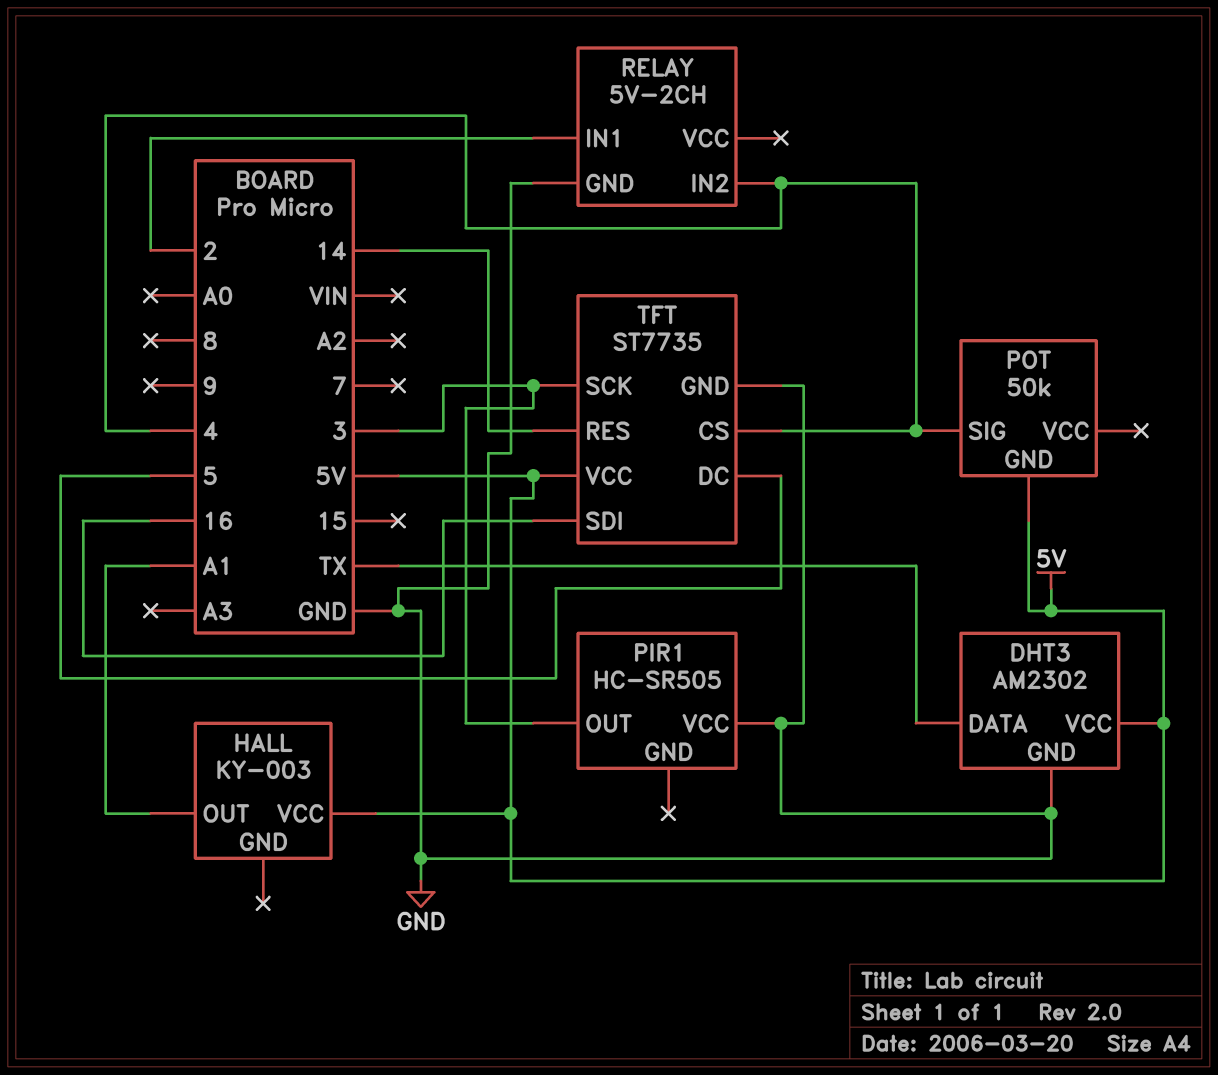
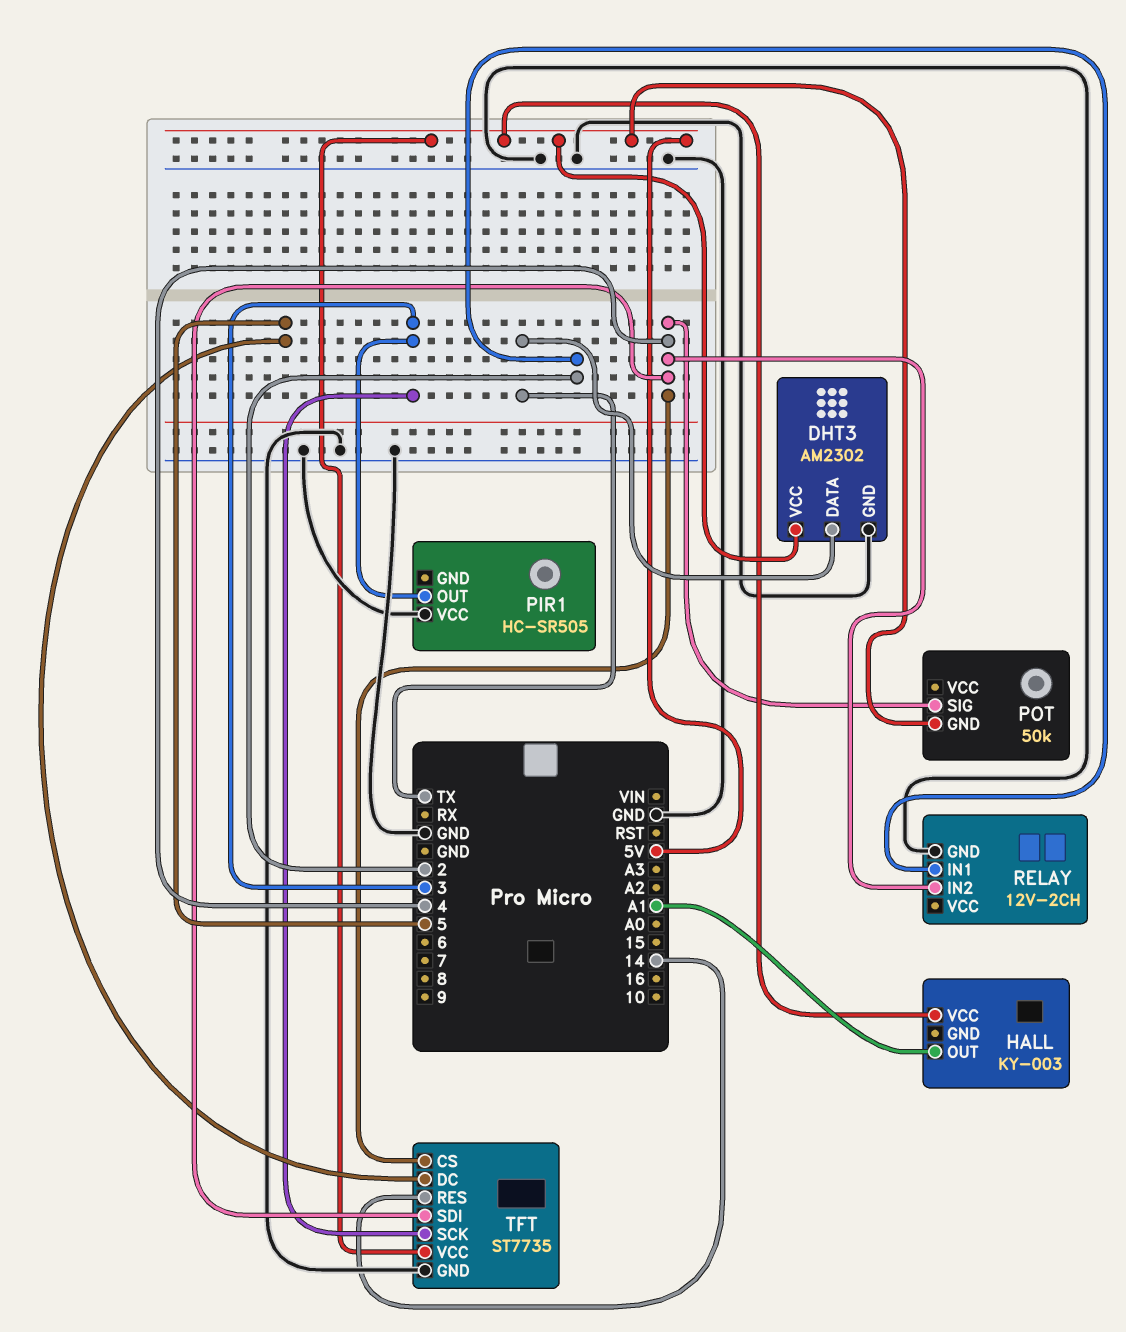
RELAY: 5V-2CH -> 12V-2CH
TFT pin SDI: 16 -> 4

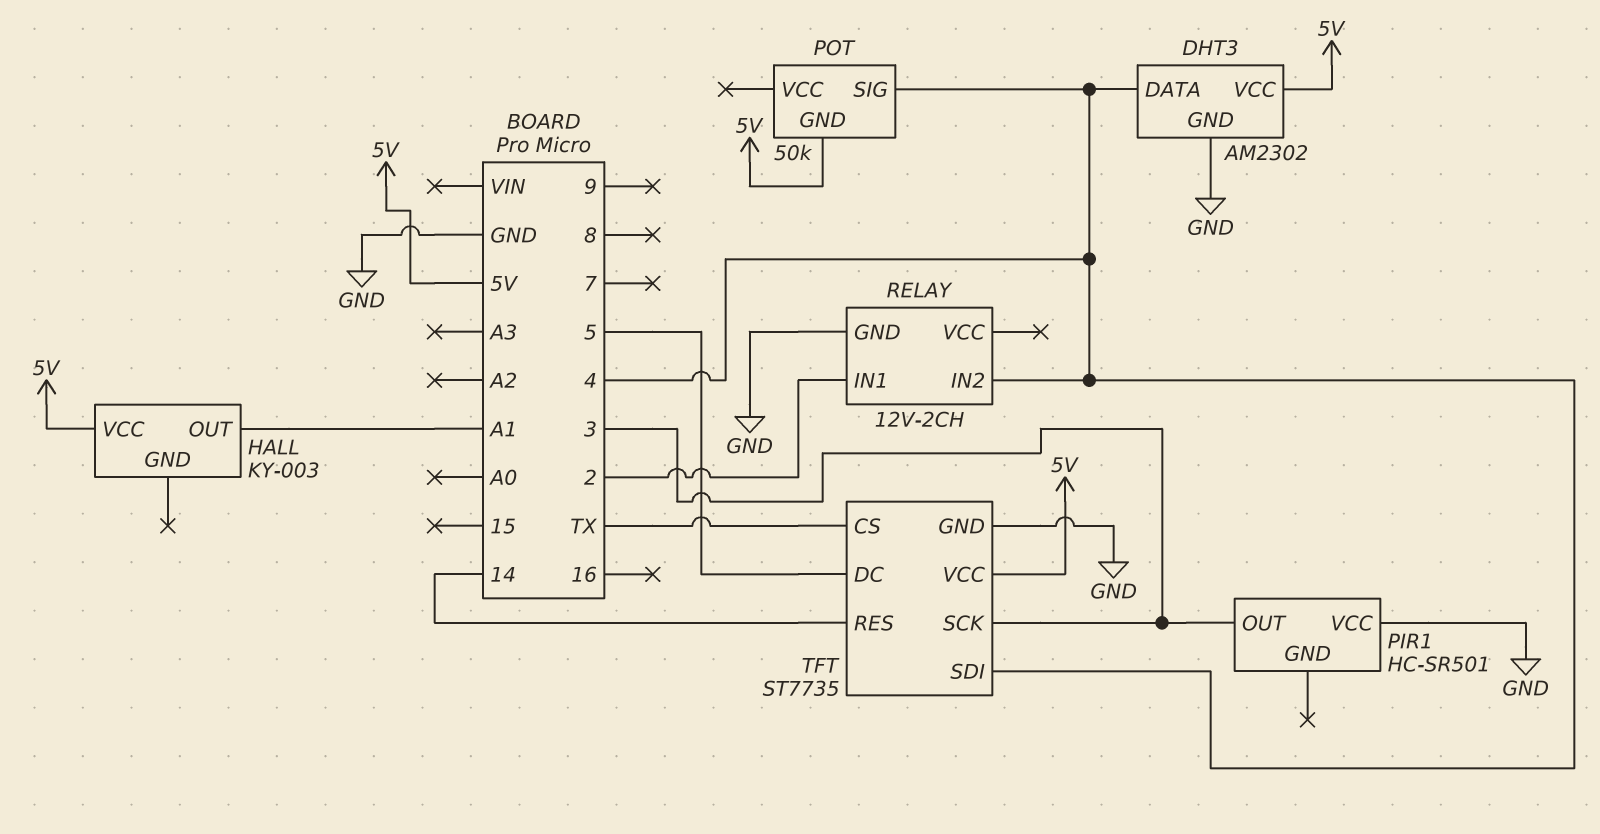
DHT3 pin DATA: TX -> 4
PIR1: HC-SR505 -> HC-SR501
TFT pin CS: 4 -> TX

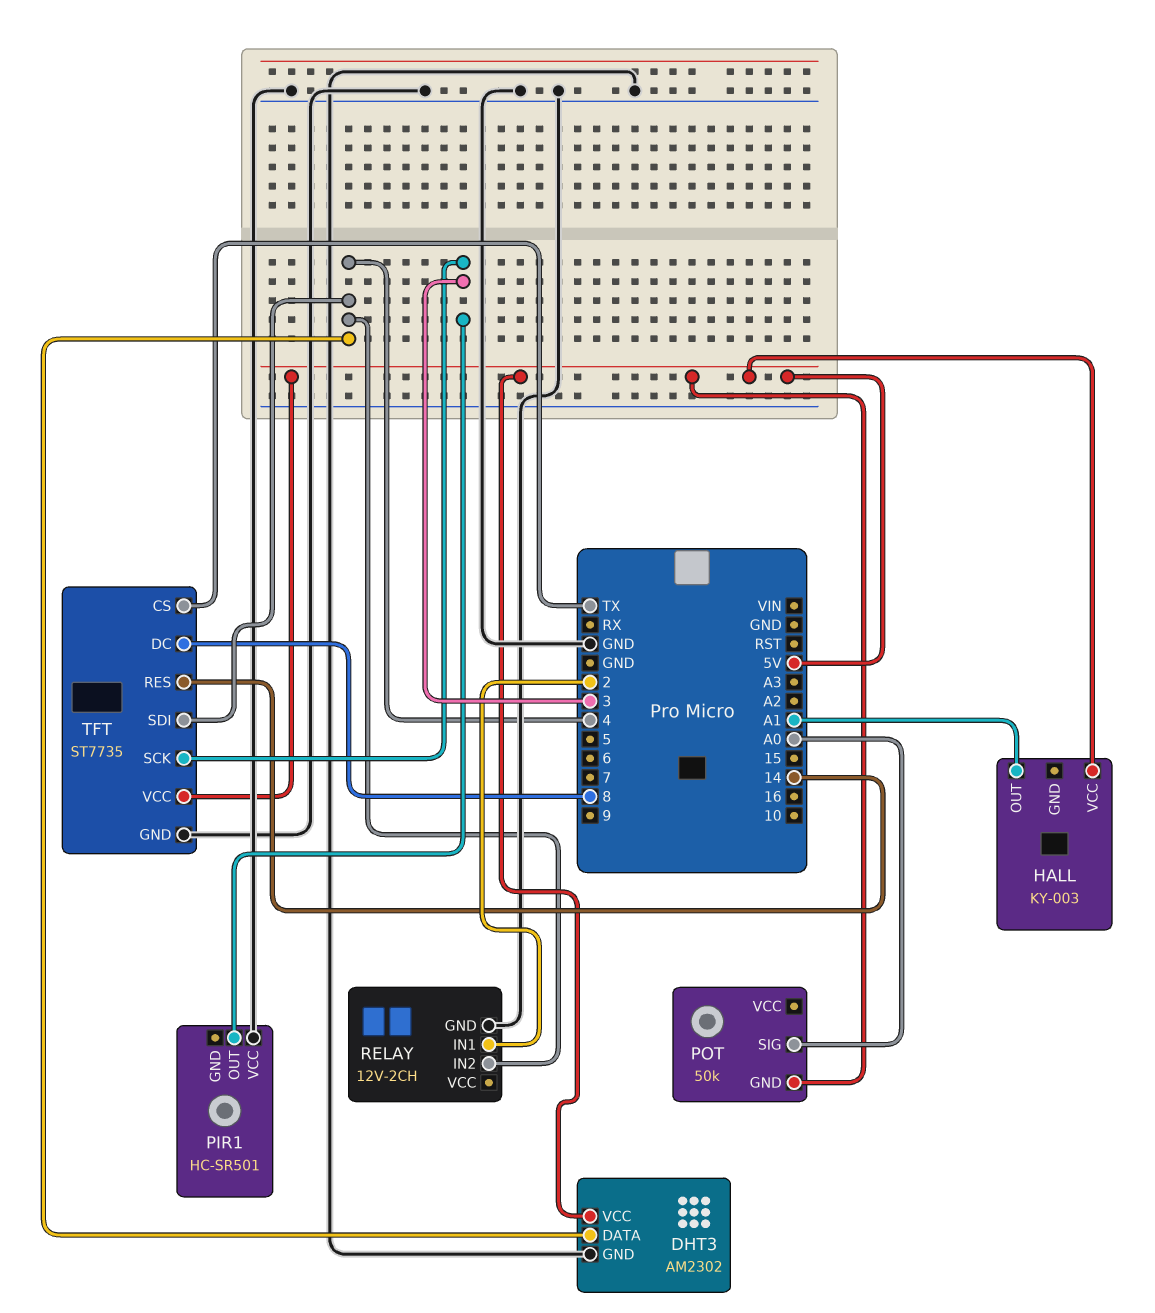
POT pin SIG: 4 -> A0
TFT pin DC: 5 -> 8

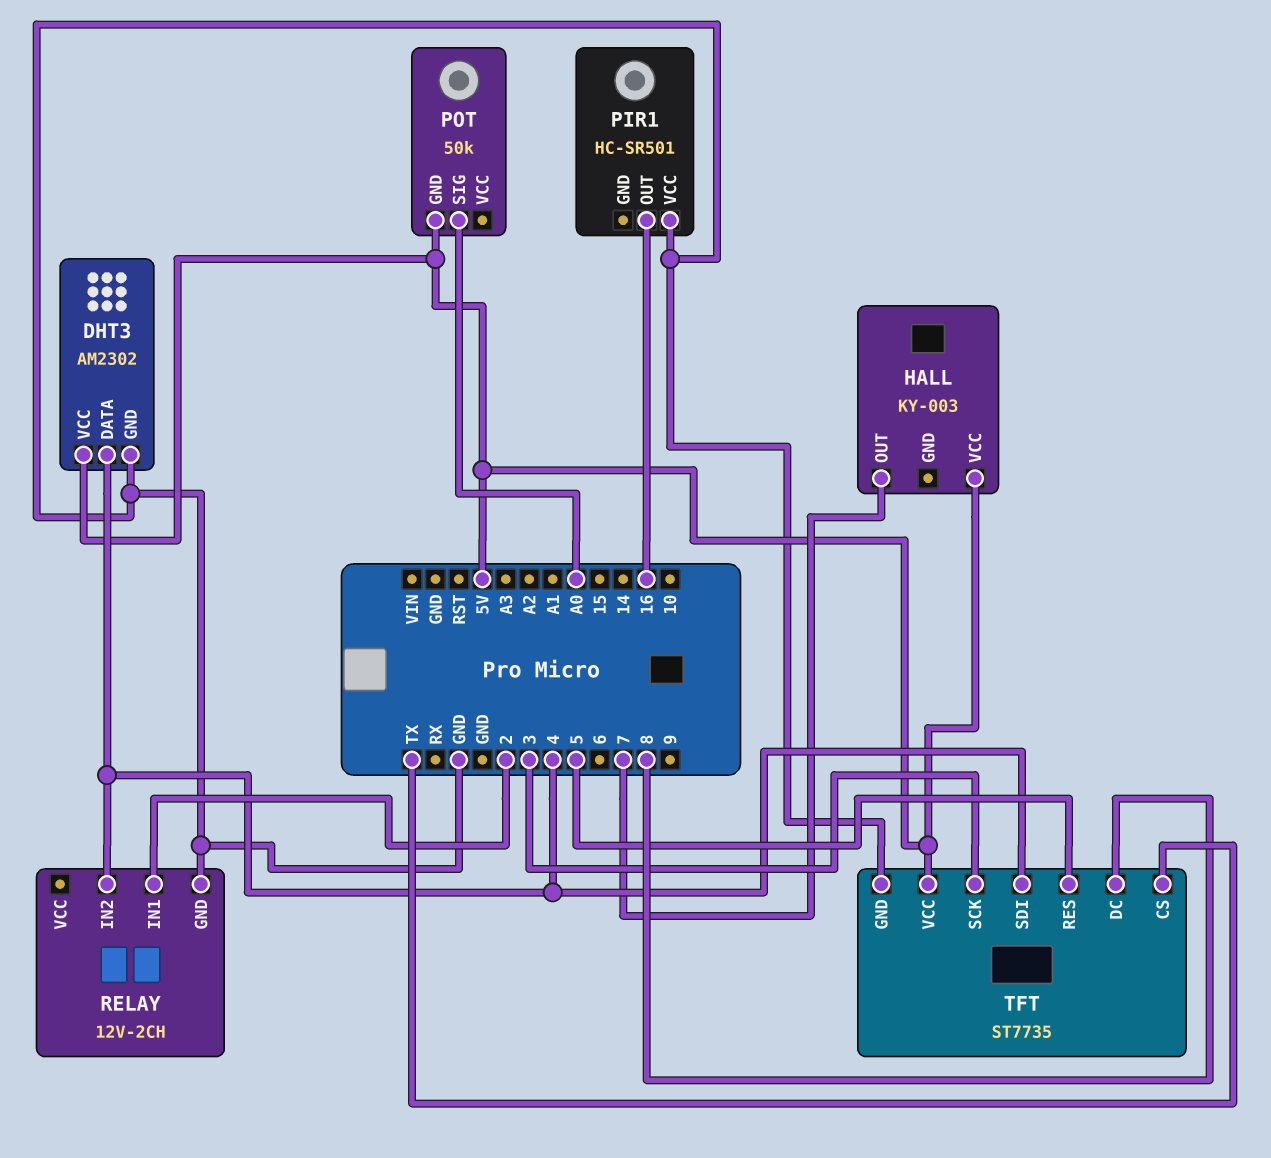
HALL pin OUT: A1 -> 7
PIR1 pin OUT: 3 -> 16
TFT pin RES: 14 -> 5

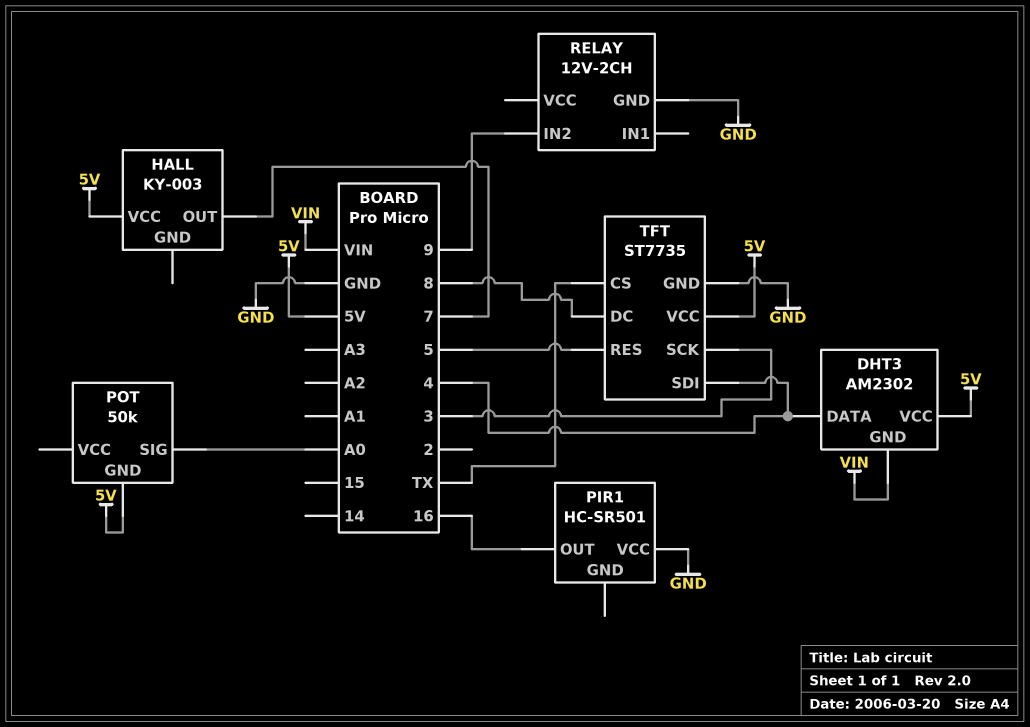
DHT3 pin GND: GND -> VIN
RELAY pin IN1: 2 -> none
RELAY pin IN2: 4 -> 9

